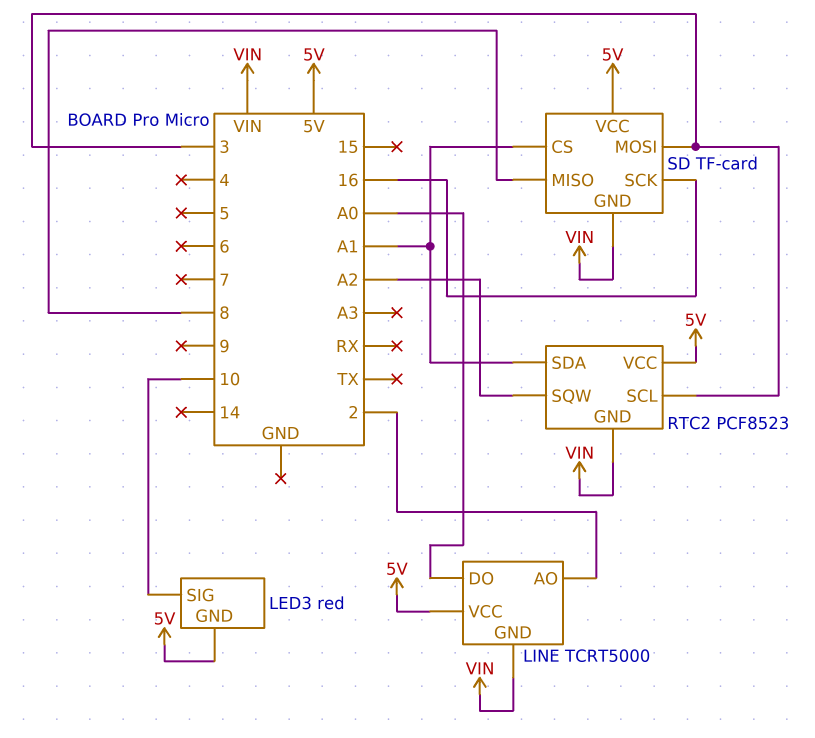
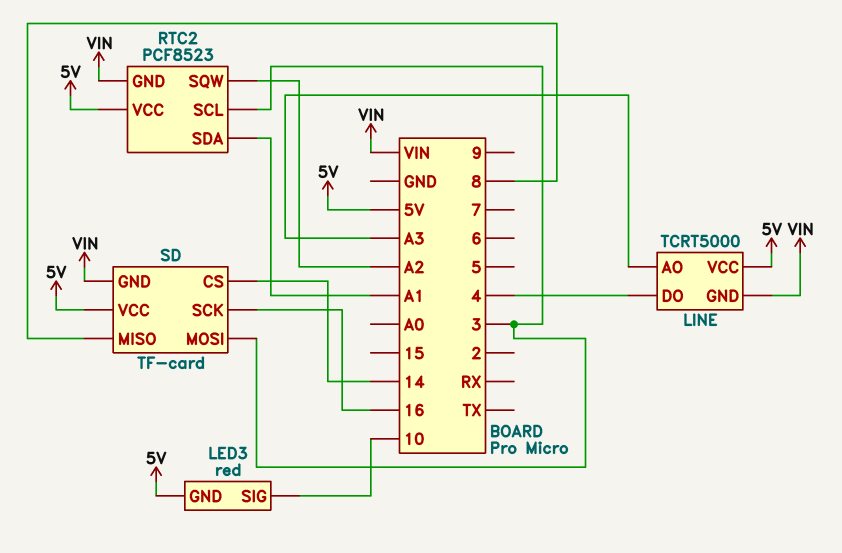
LINE pin AO: 2 -> A3
LINE pin DO: A0 -> 4
SD pin CS: A1 -> 14

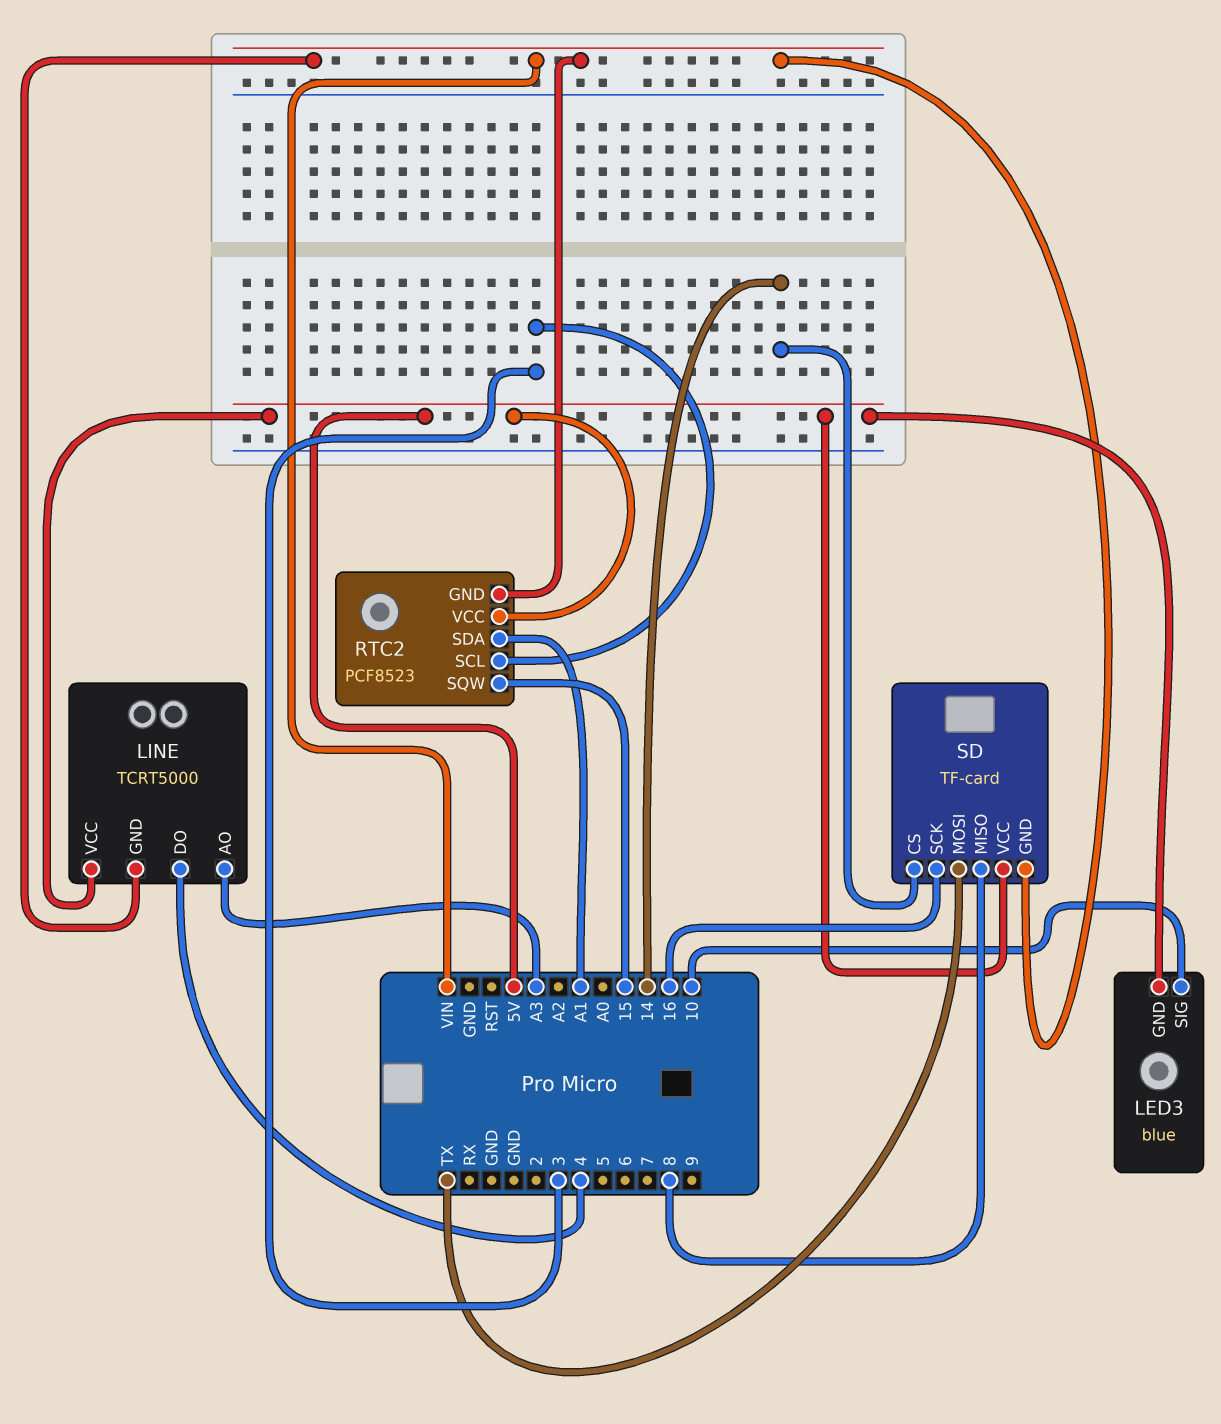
LED3: red -> blue
RTC2 pin SQW: A2 -> 15
SD pin MOSI: 3 -> TX

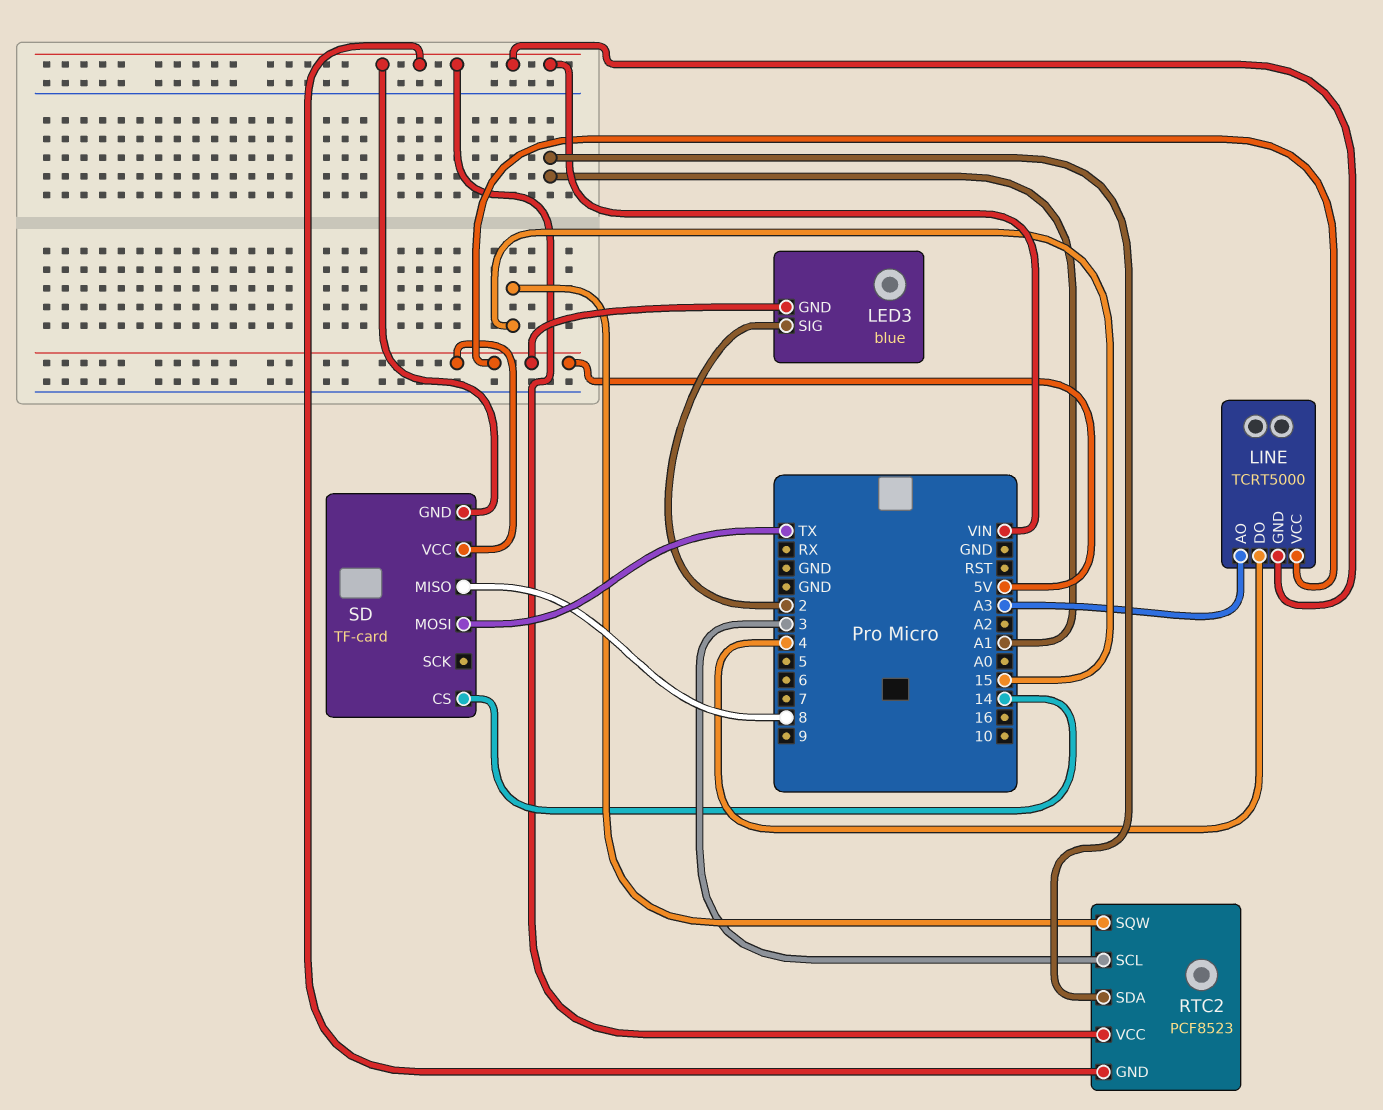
LED3 pin SIG: 10 -> 2
RTC2 pin VCC: 5V -> VIN
SD pin SCK: 16 -> none

